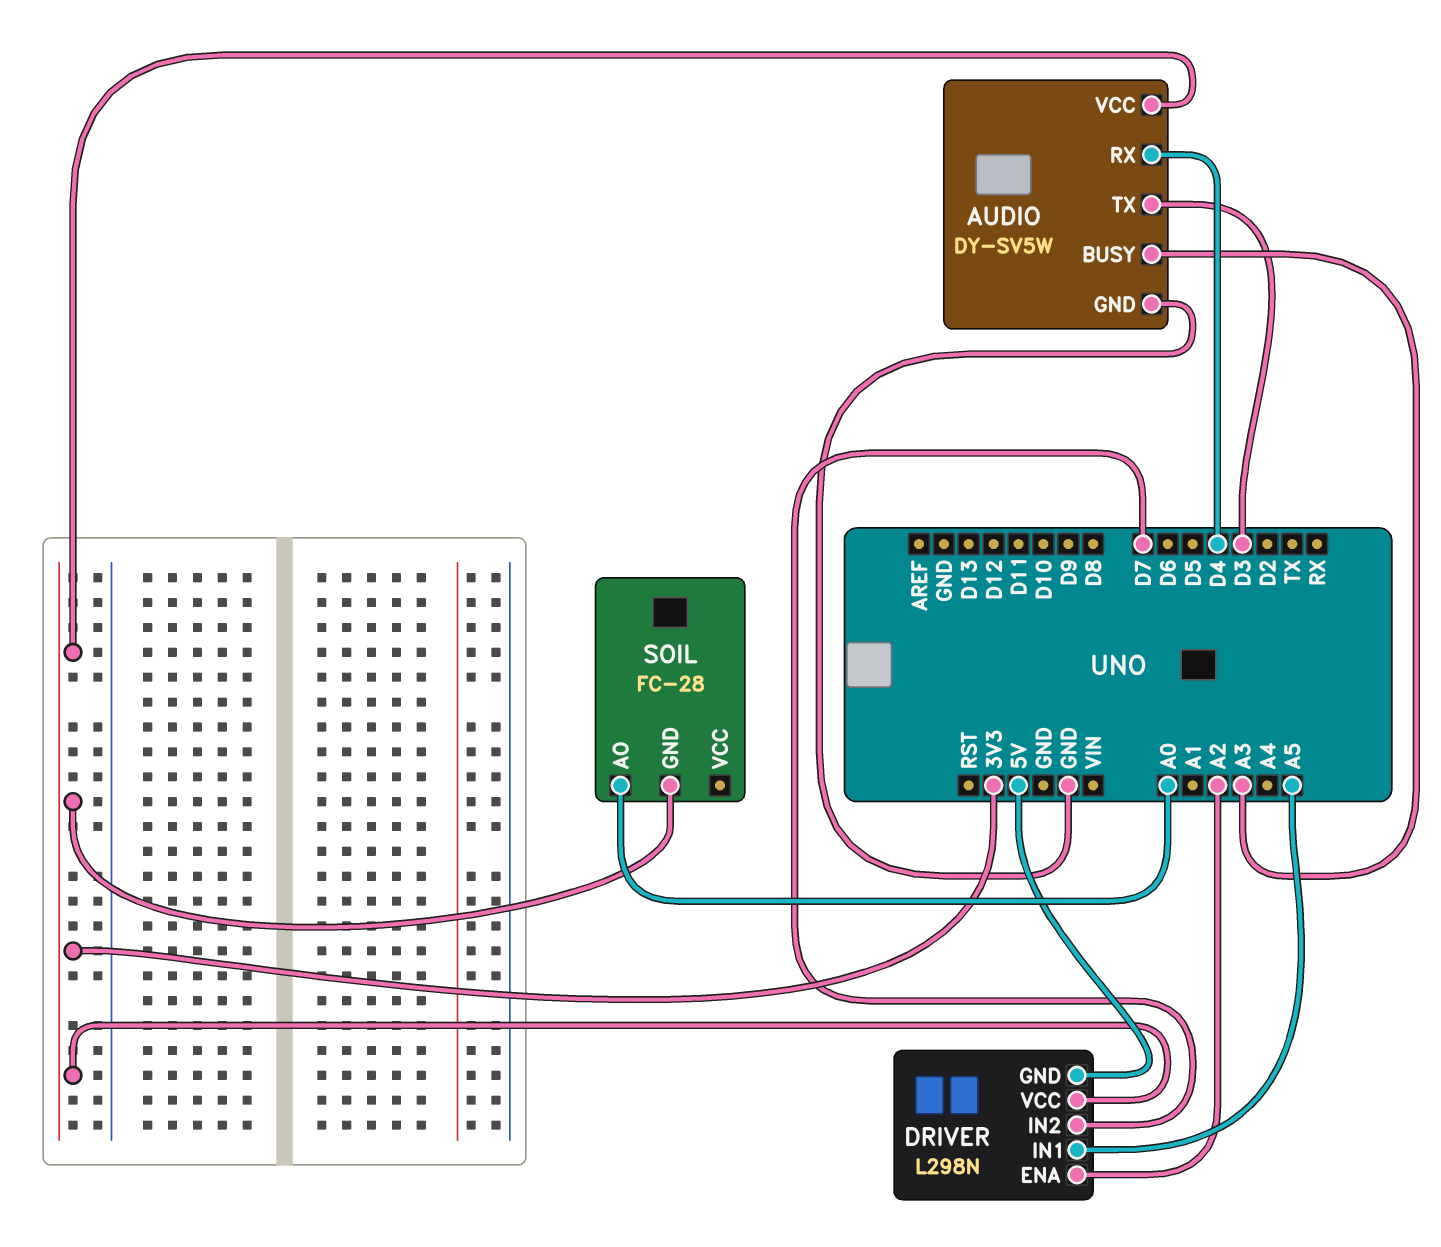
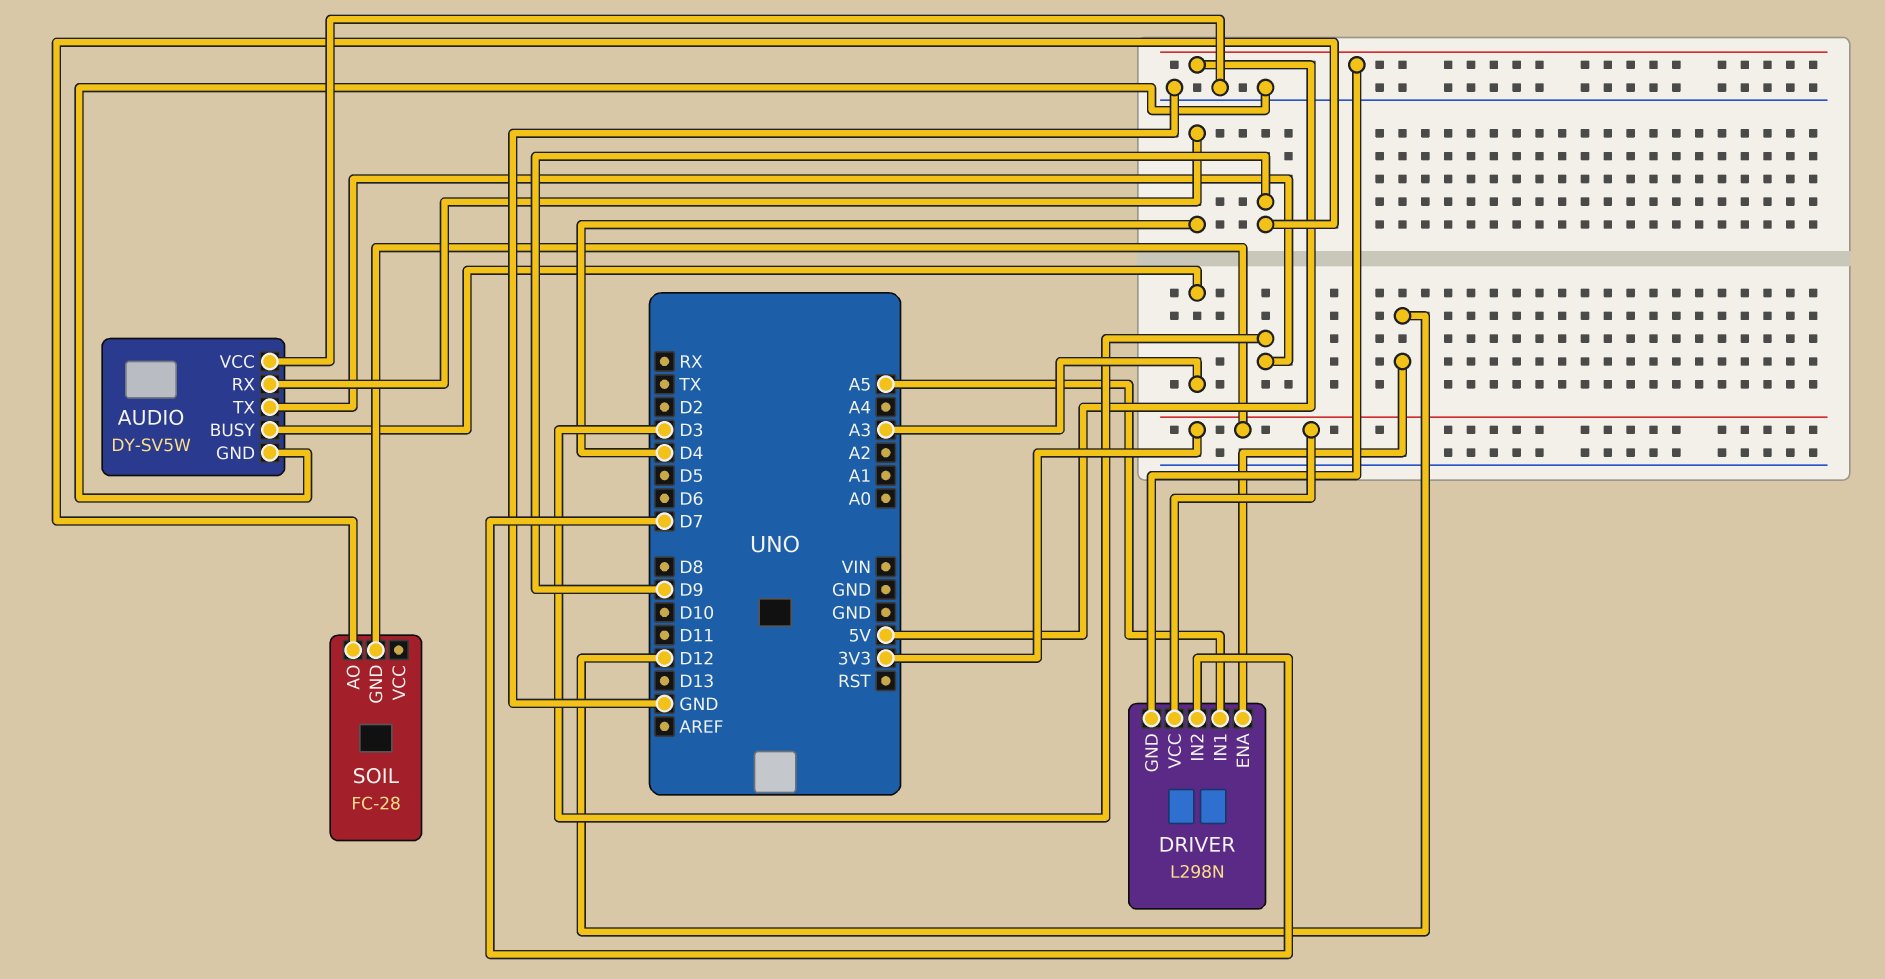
AUDIO pin VCC: 3V3 -> GND
DRIVER pin ENA: A2 -> D12
SOIL pin AO: A0 -> D9

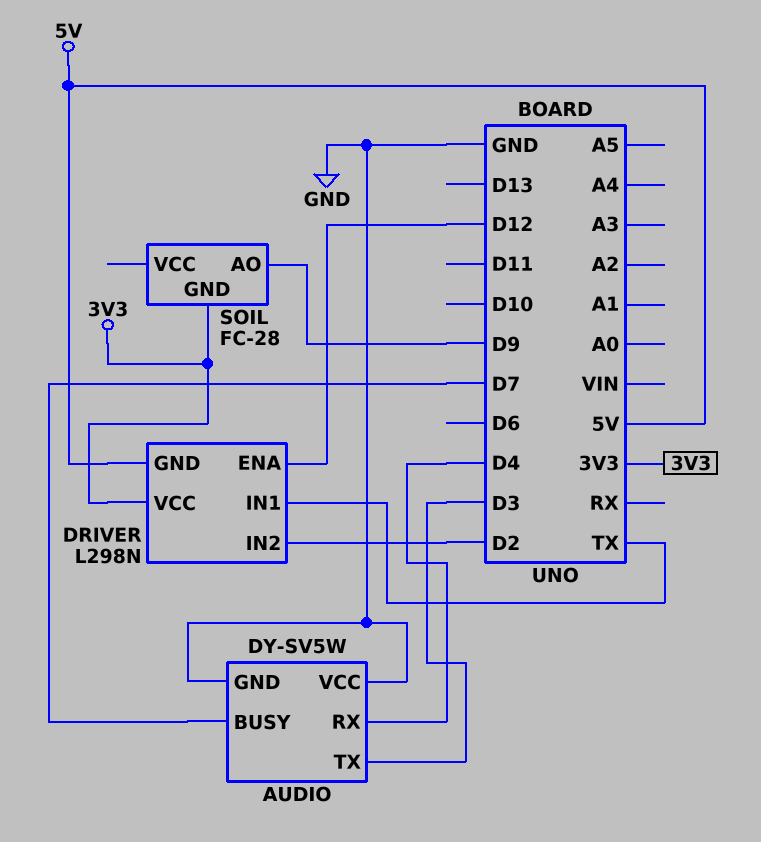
AUDIO pin BUSY: A3 -> D7
DRIVER pin IN1: A5 -> TX
DRIVER pin IN2: D7 -> D2

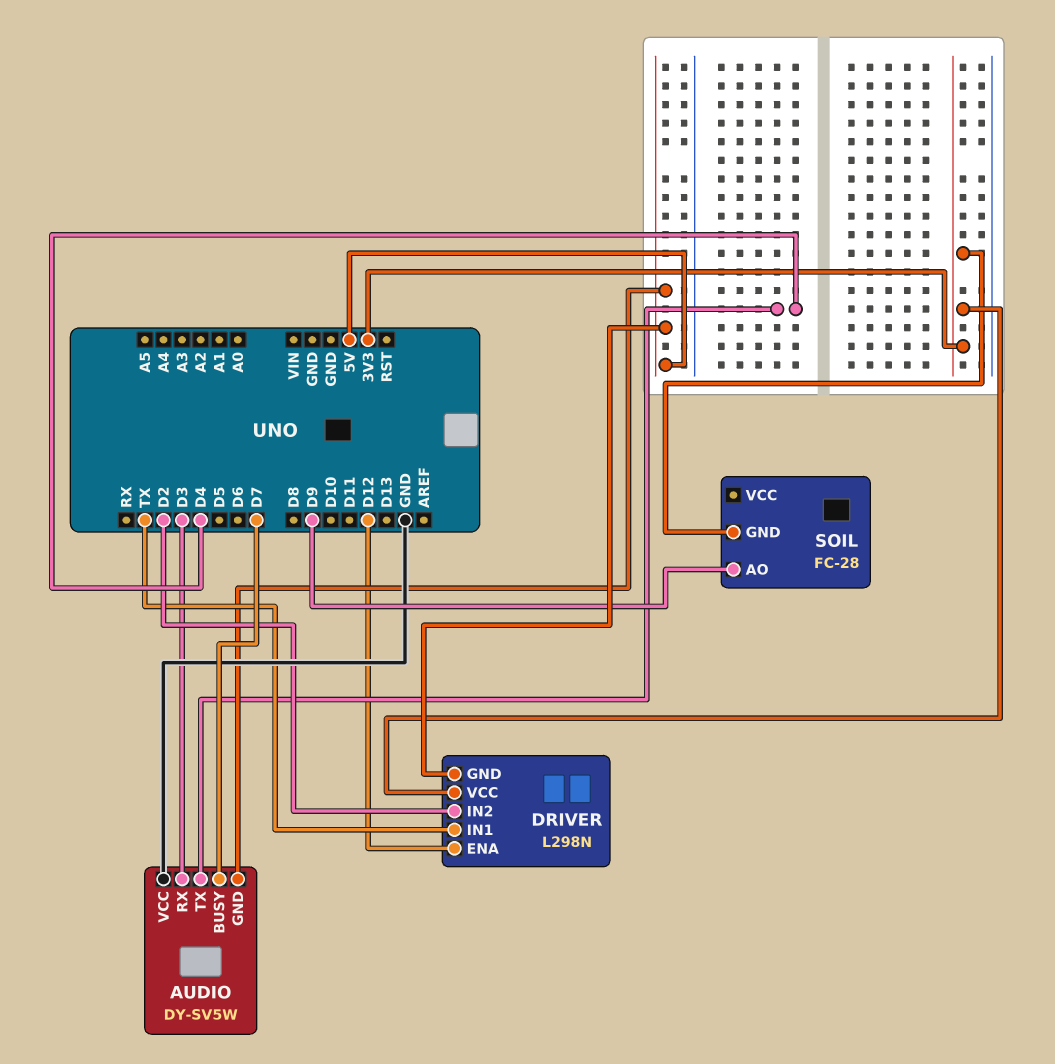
AUDIO pin GND: GND -> 5V
AUDIO pin RX: D4 -> D3
AUDIO pin TX: D3 -> D4

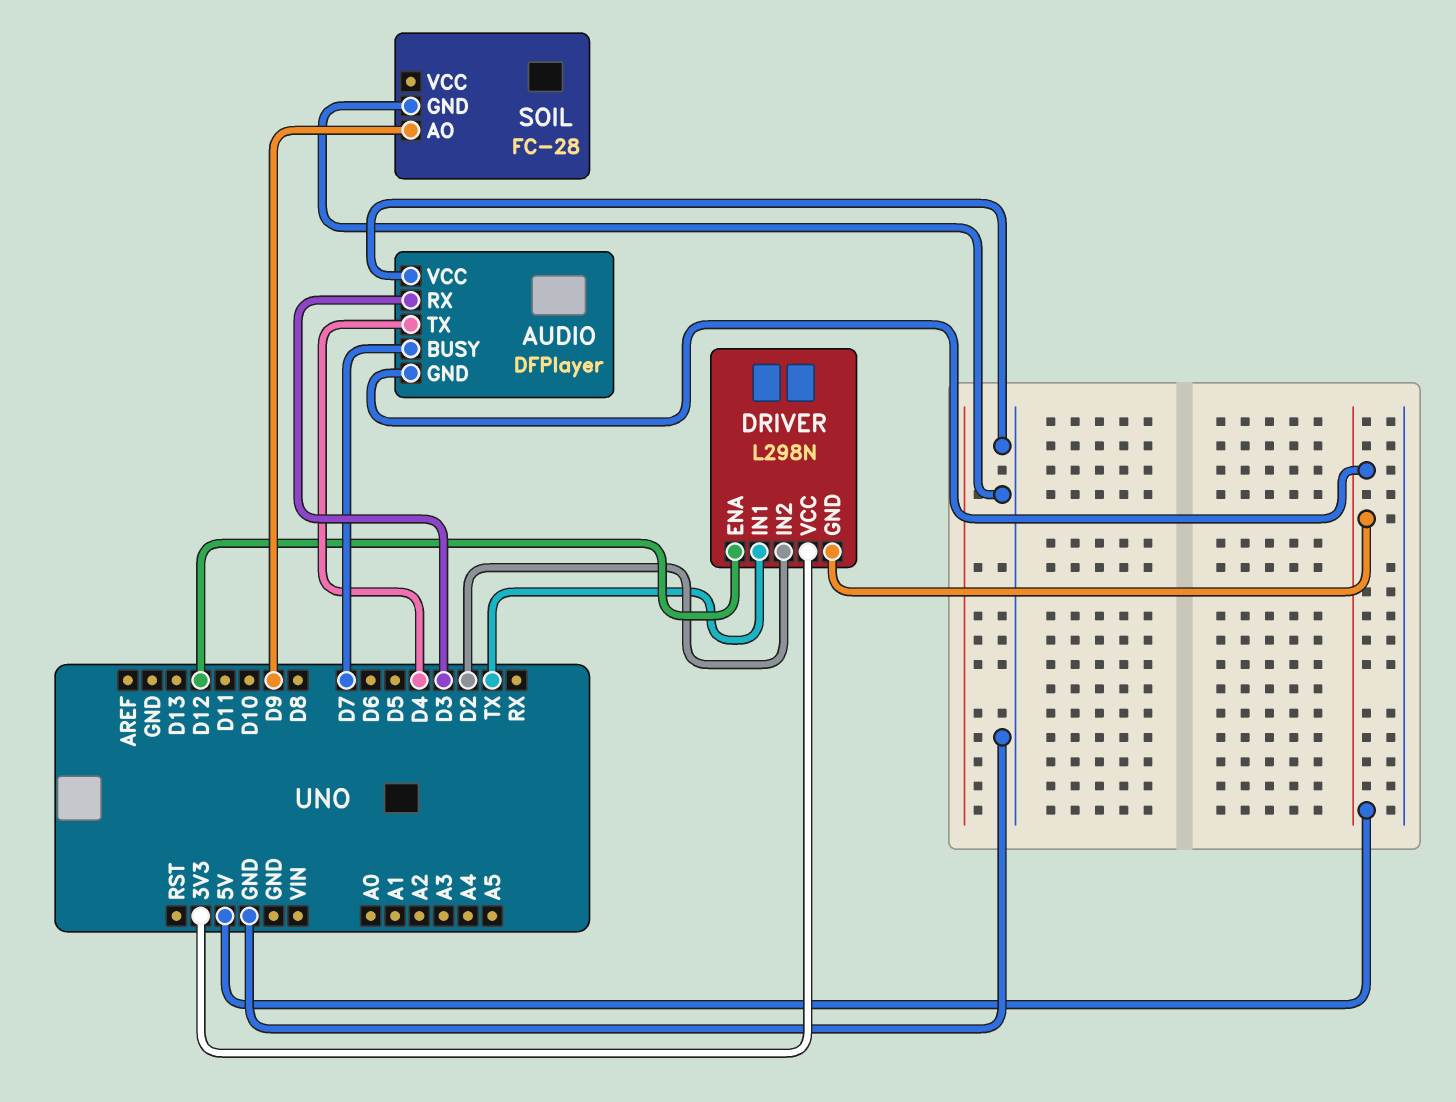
AUDIO: DY-SV5W -> DFPlayer
SOIL pin GND: 3V3 -> GND

